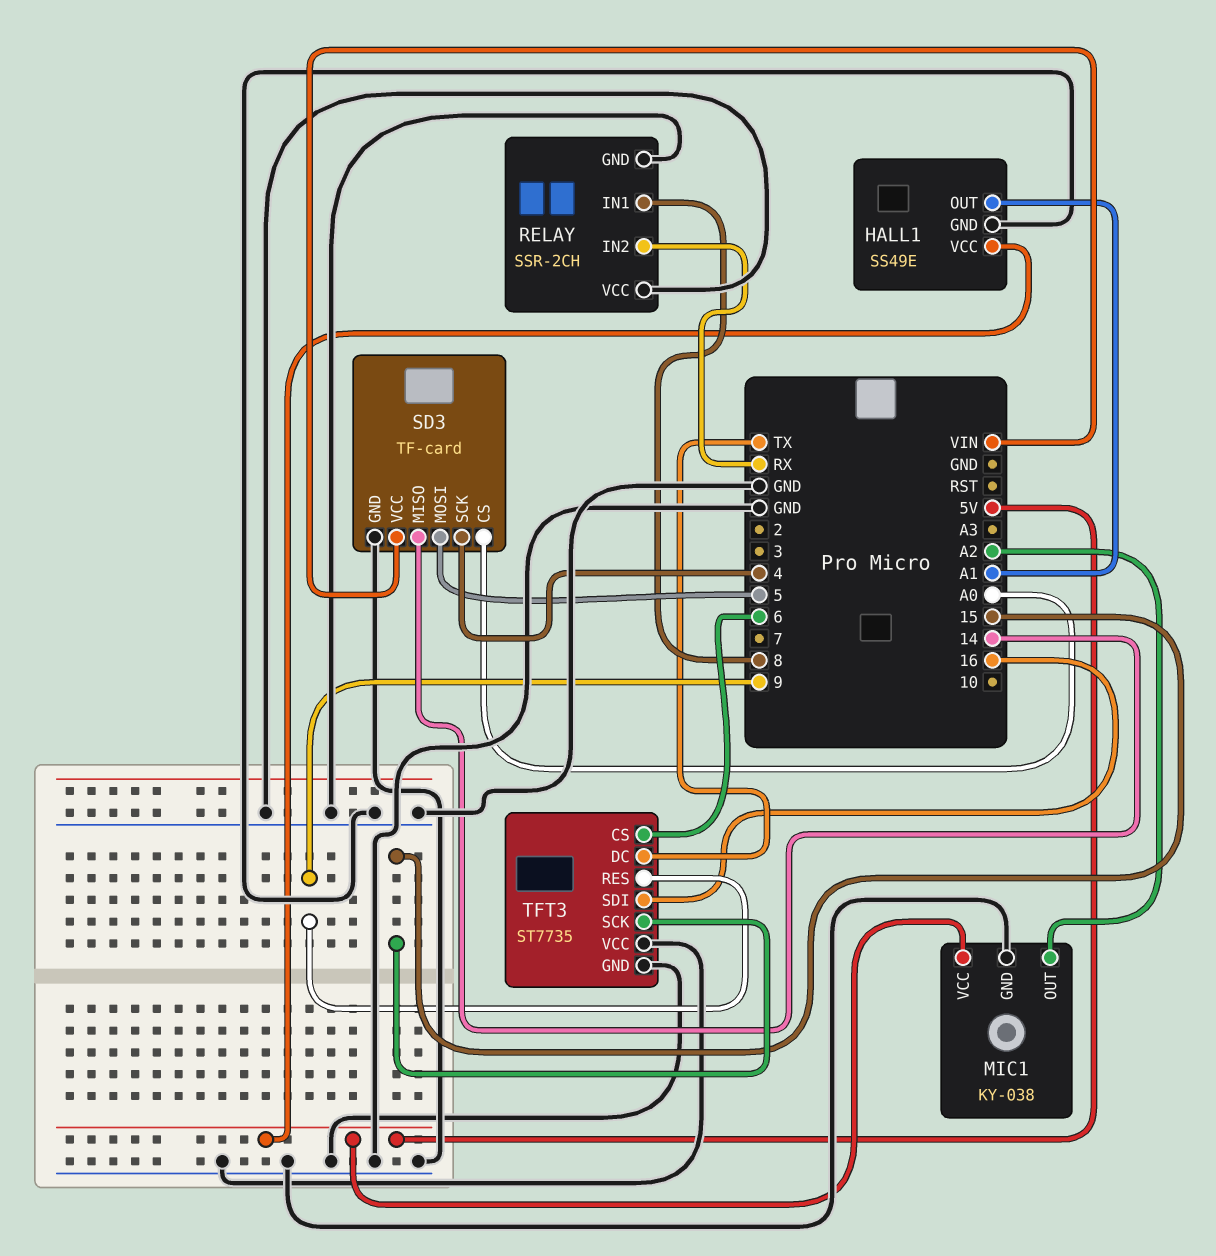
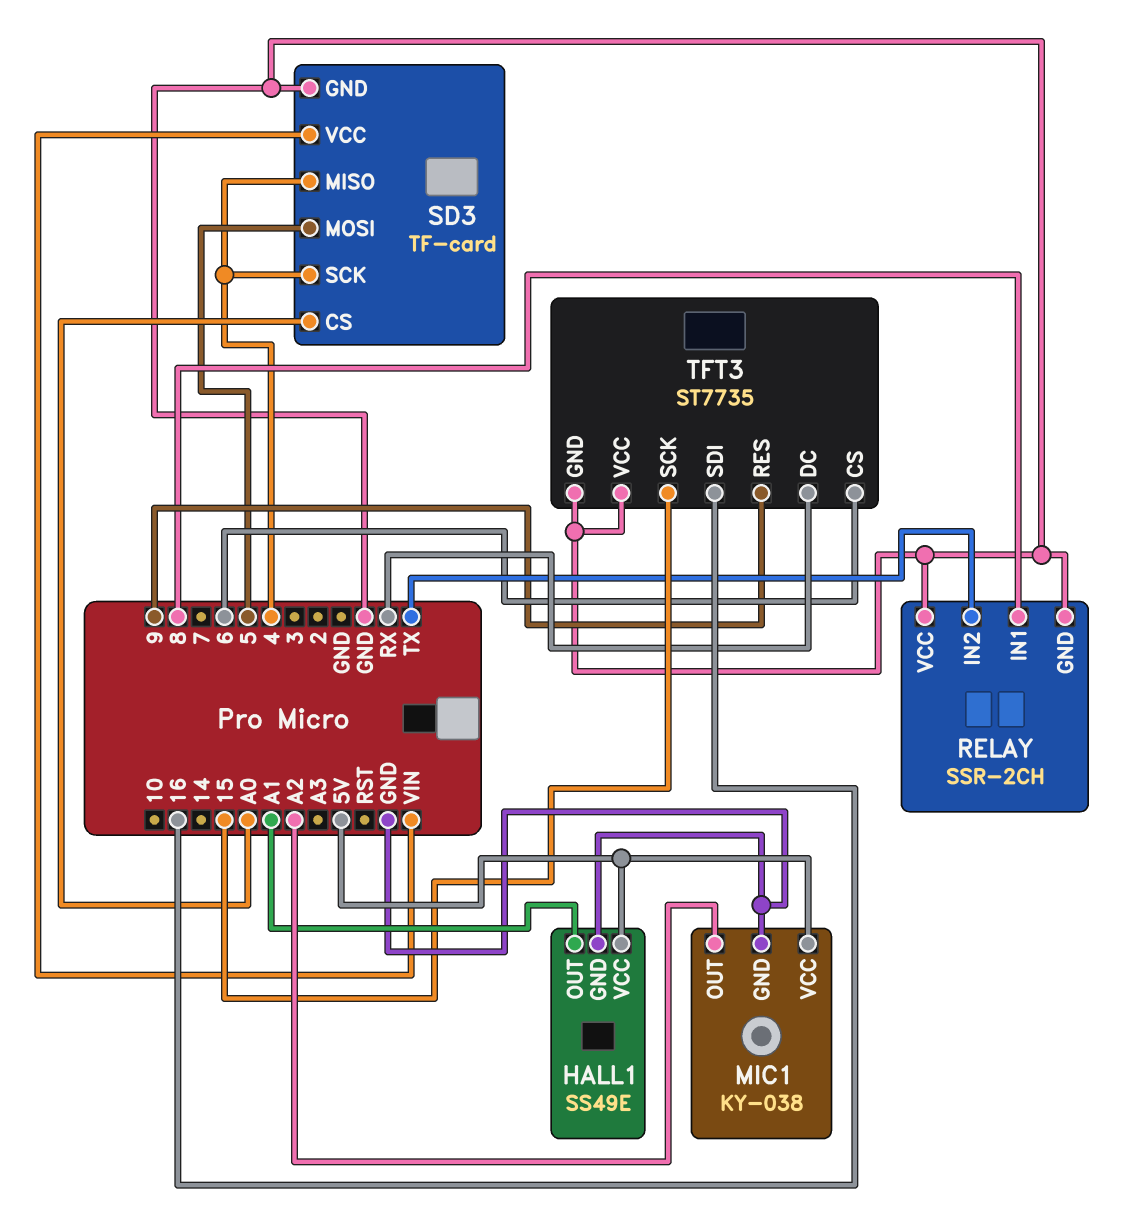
RELAY pin IN2: RX -> TX
SD3 pin MISO: 14 -> 4
TFT3 pin DC: TX -> RX

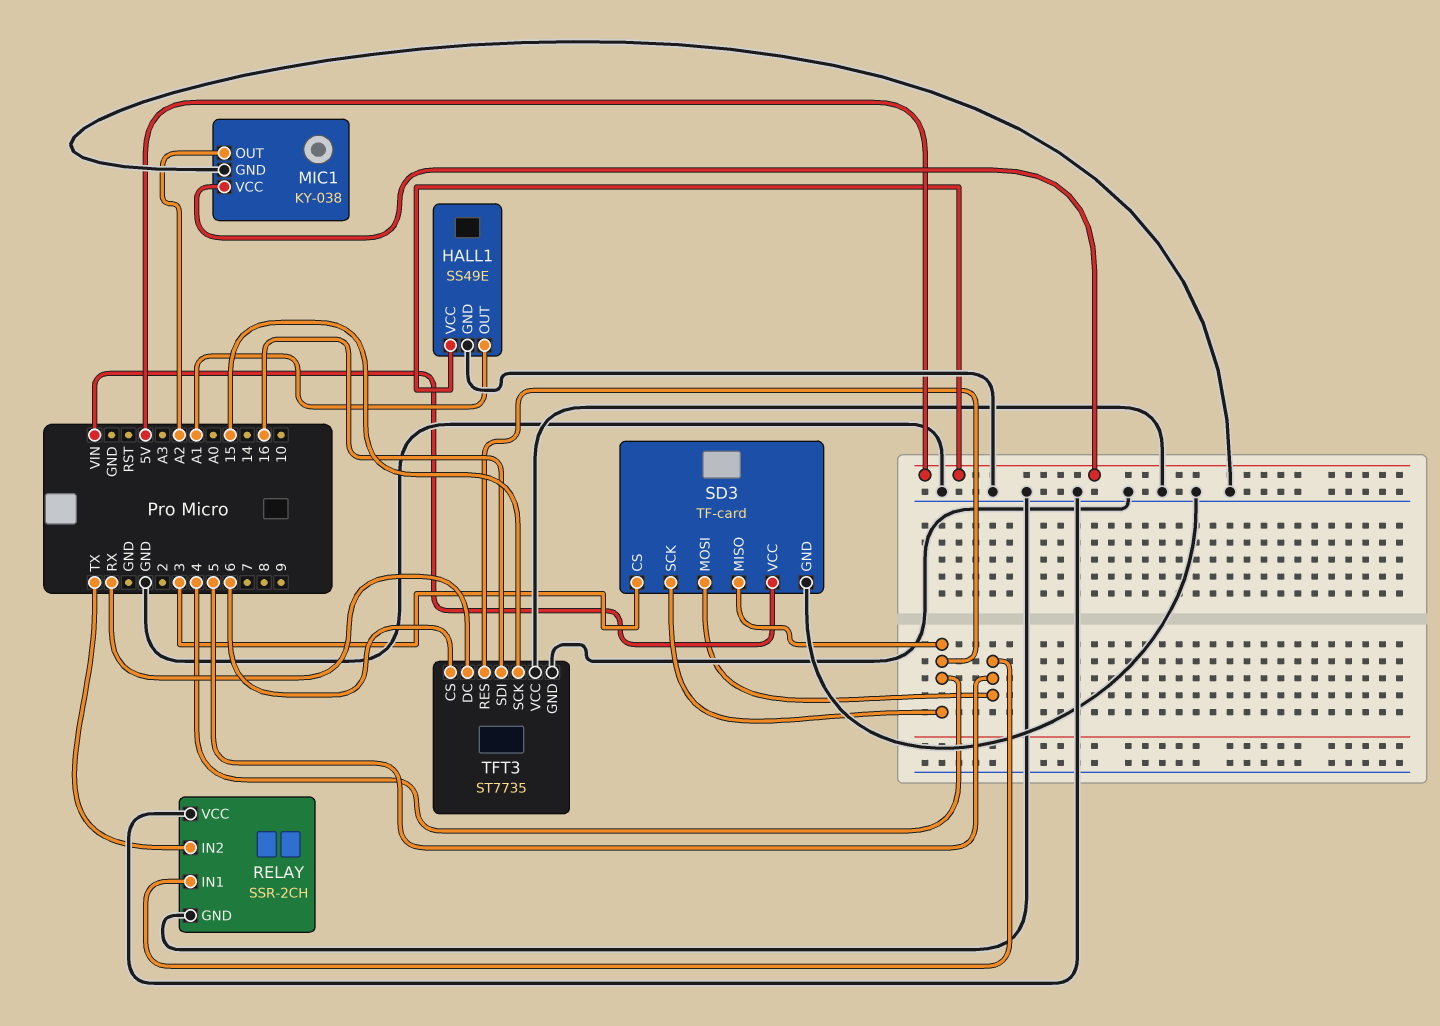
RELAY pin IN1: 8 -> 5
SD3 pin CS: A0 -> 3
TFT3 pin RES: 9 -> 4

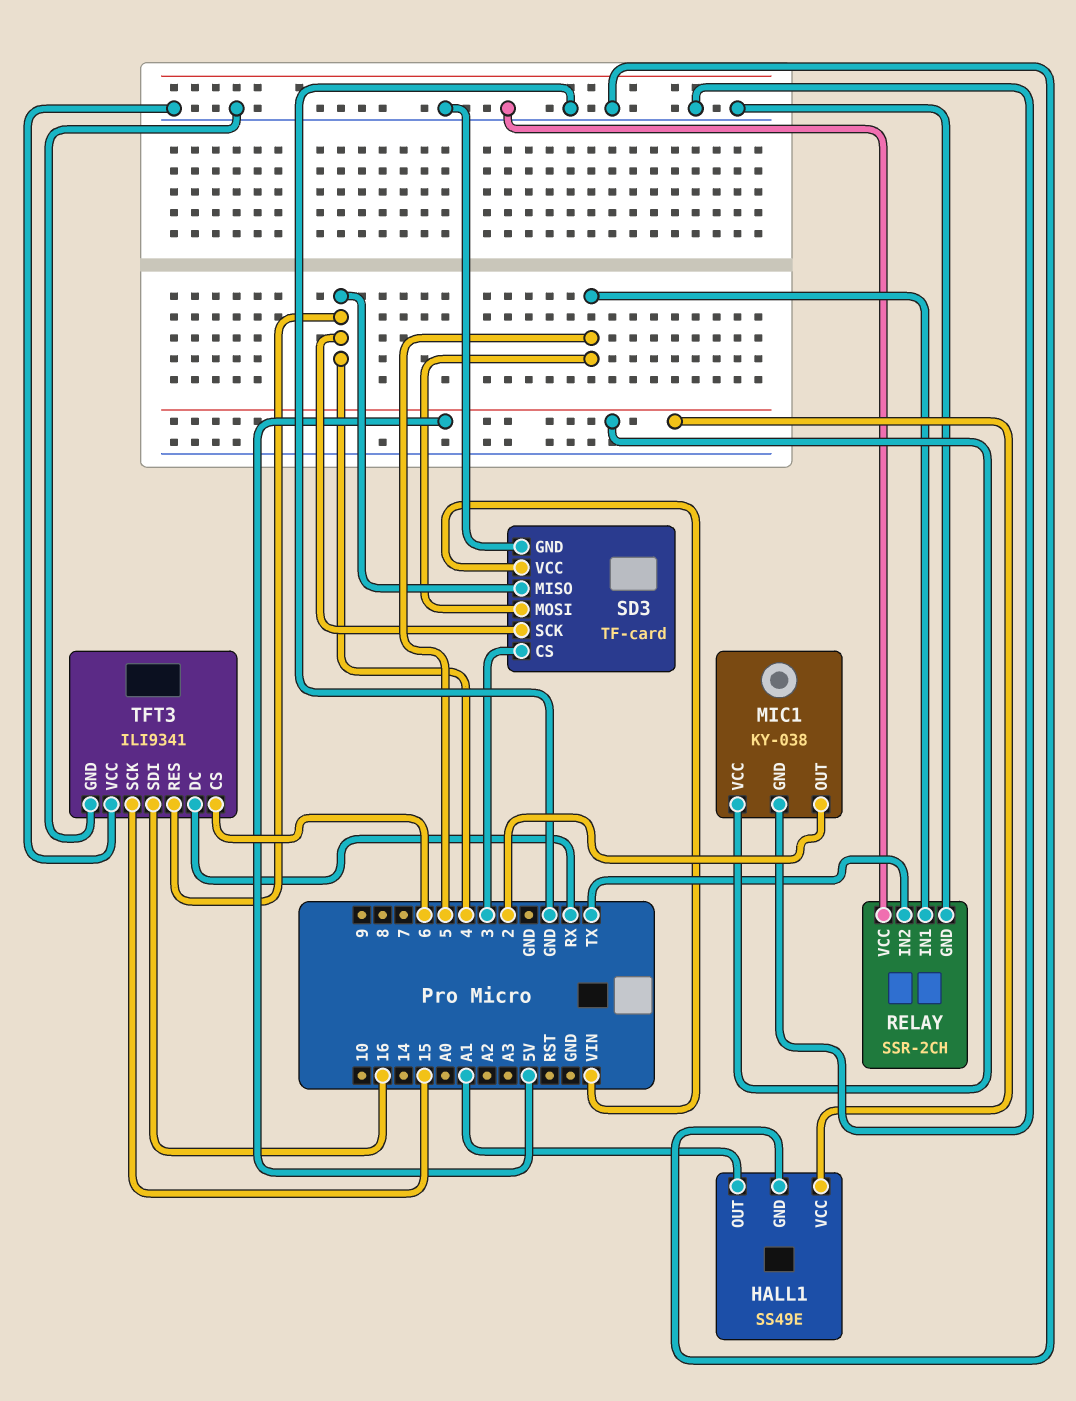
MIC1 pin OUT: A2 -> 2
TFT3: ST7735 -> ILI9341

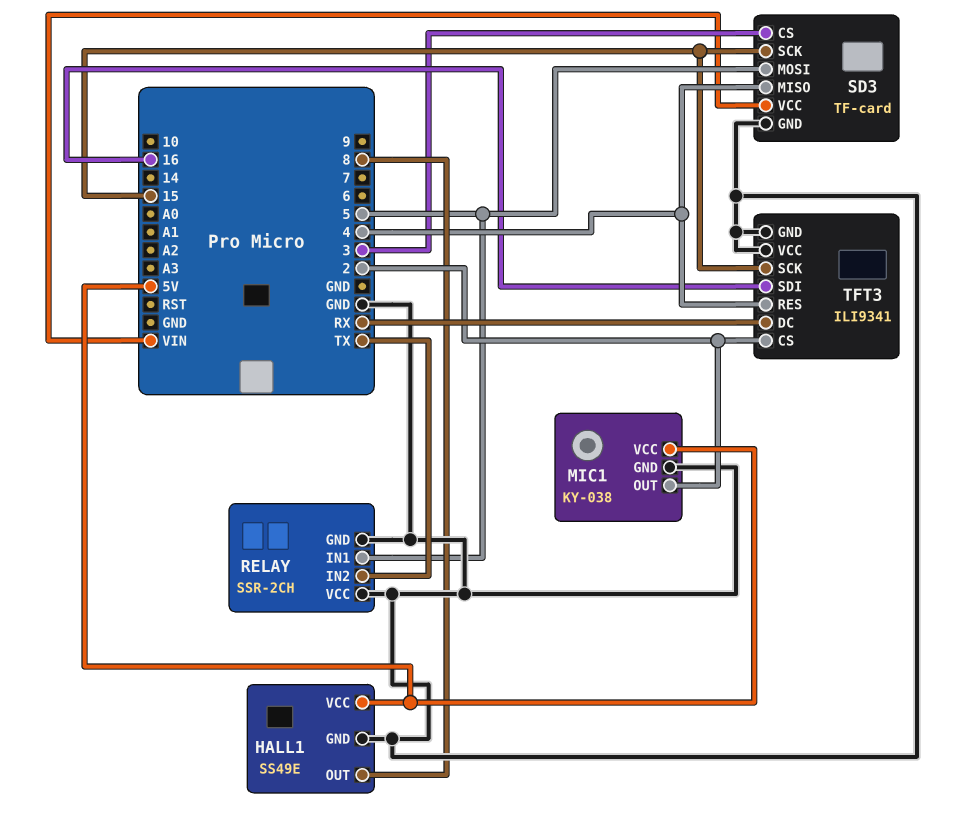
HALL1 pin OUT: A1 -> 8
SD3 pin SCK: 4 -> 15
TFT3 pin CS: 6 -> 2

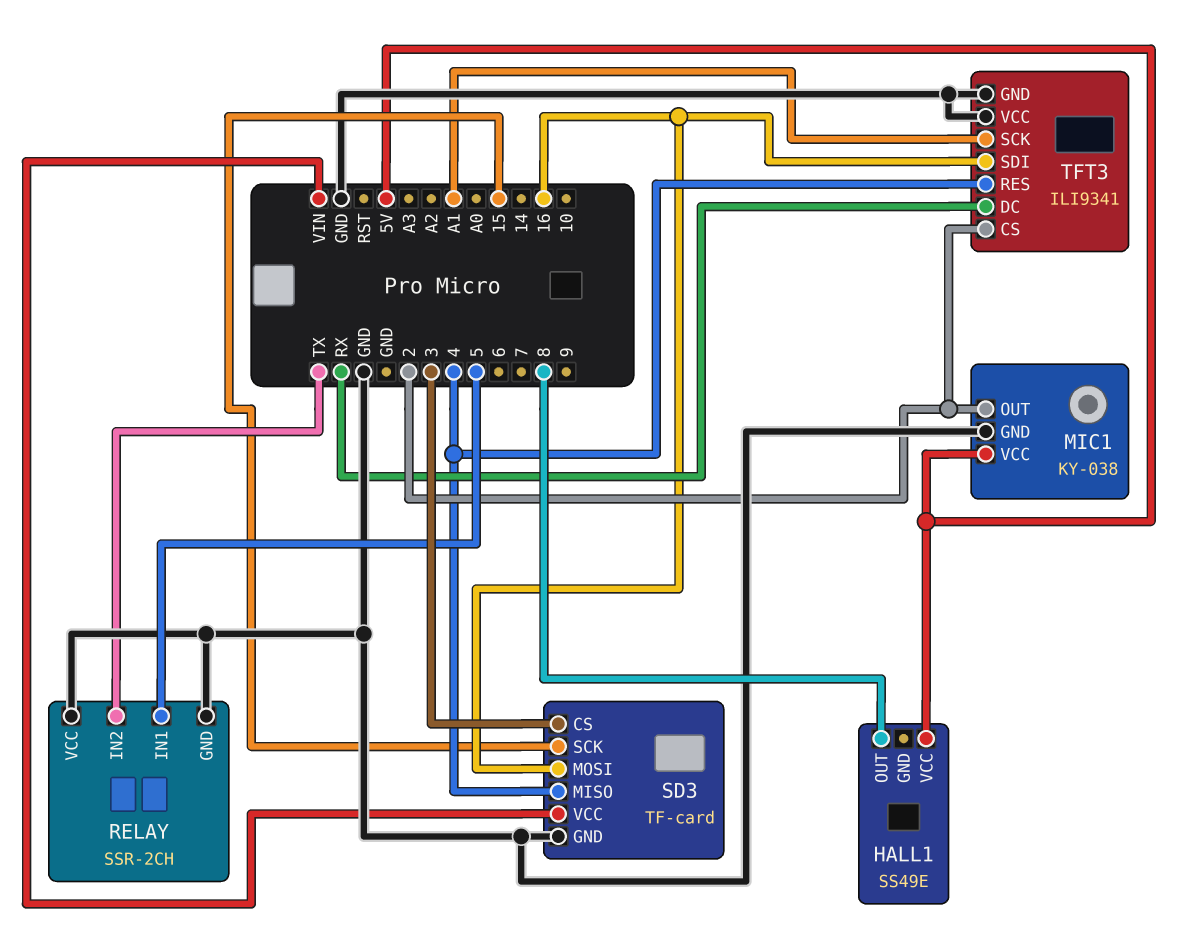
HALL1 pin GND: GND -> none
SD3 pin MOSI: 5 -> 16
TFT3 pin SCK: 15 -> A1

